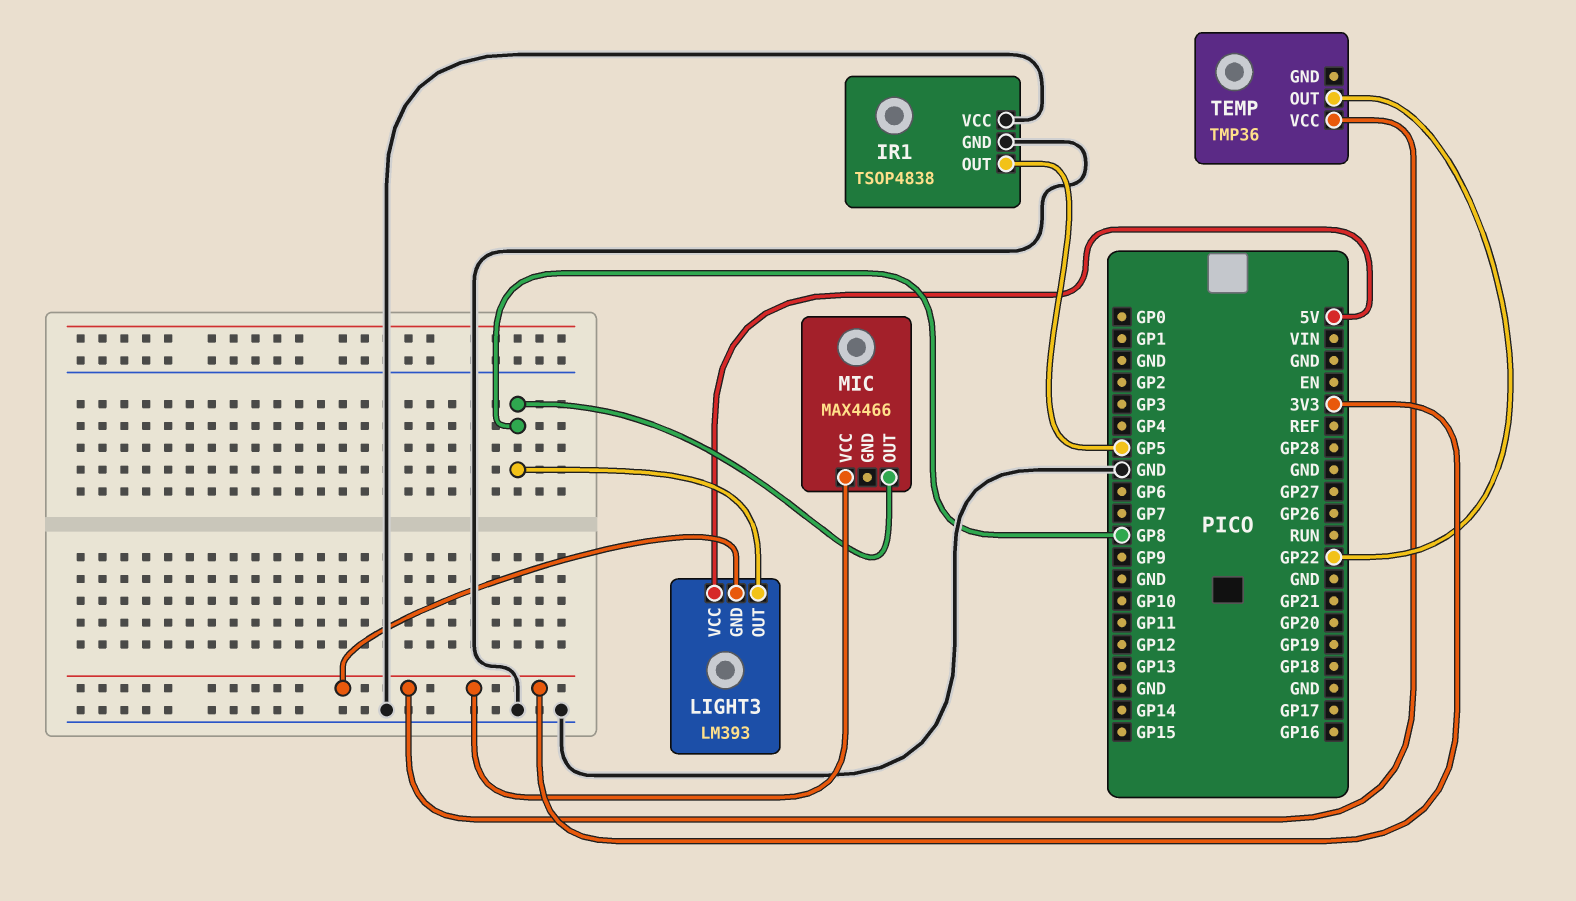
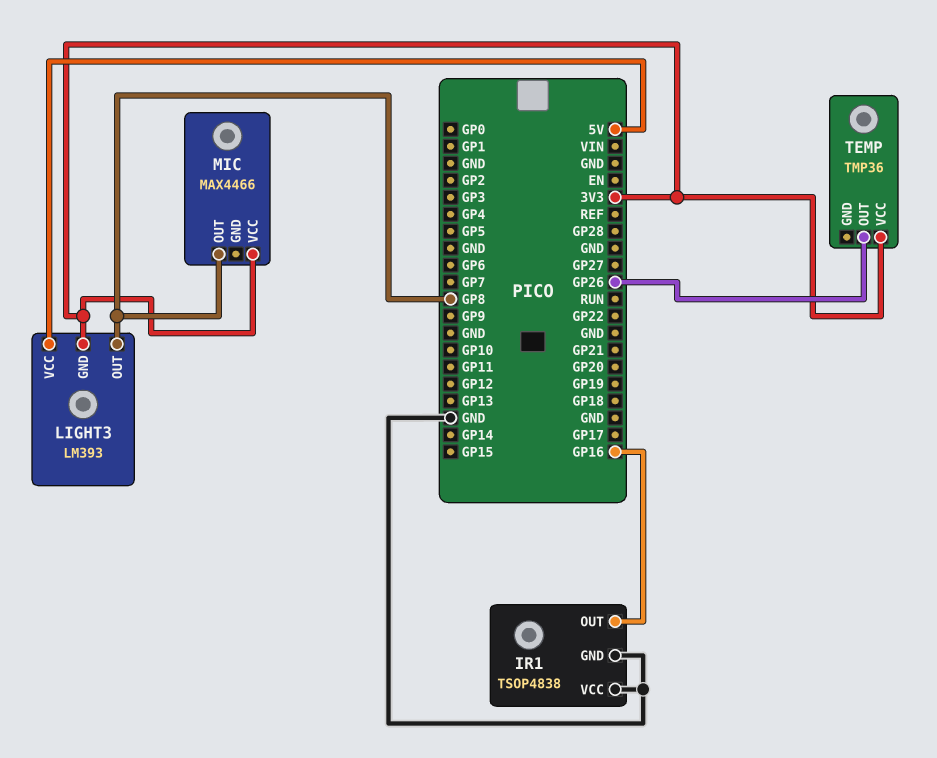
IR1 pin OUT: GP5 -> GP16
TEMP pin OUT: GP22 -> GP26

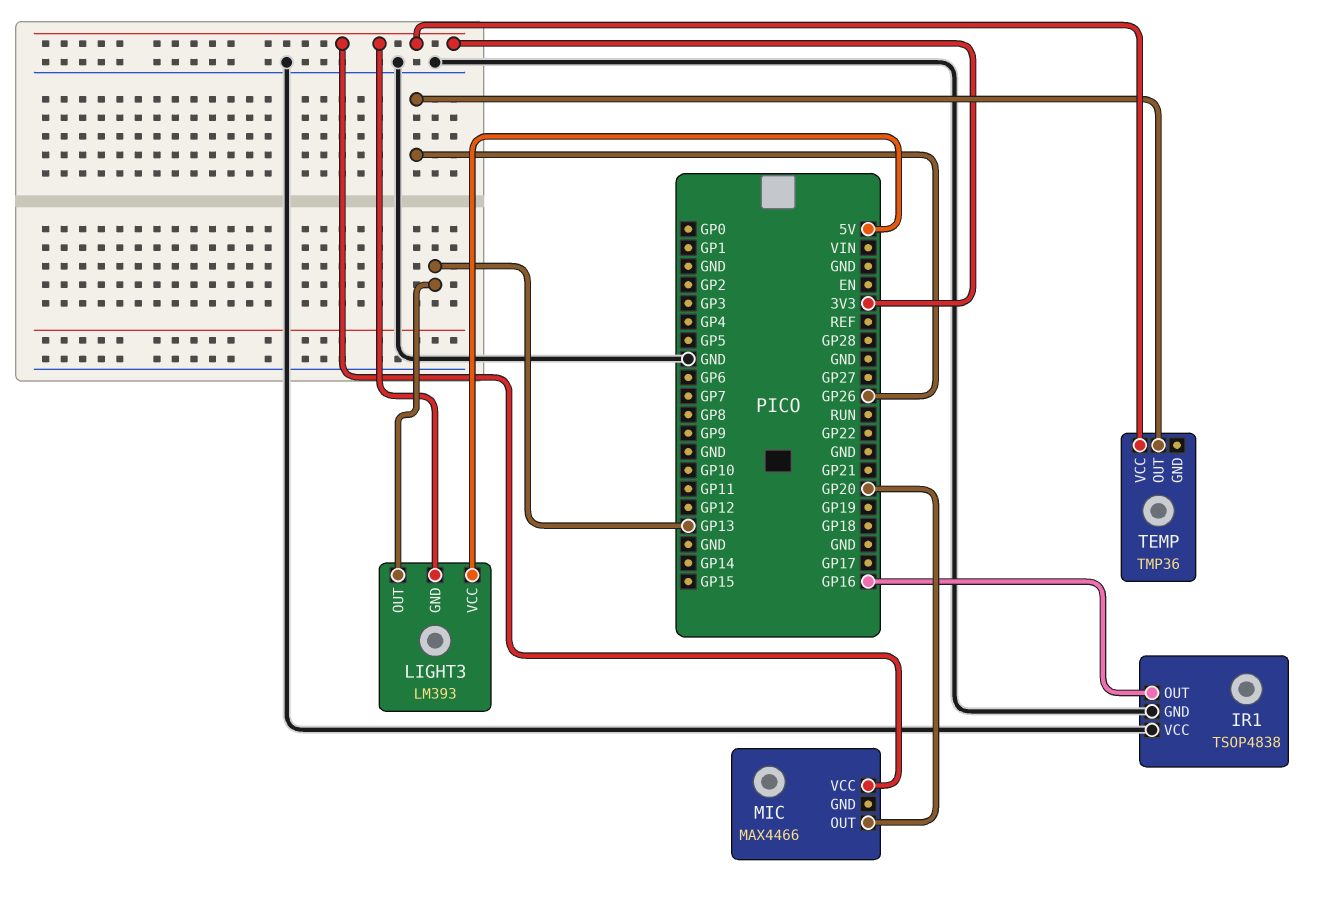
LIGHT3 pin OUT: GP8 -> GP13
MIC pin OUT: GP8 -> GP20

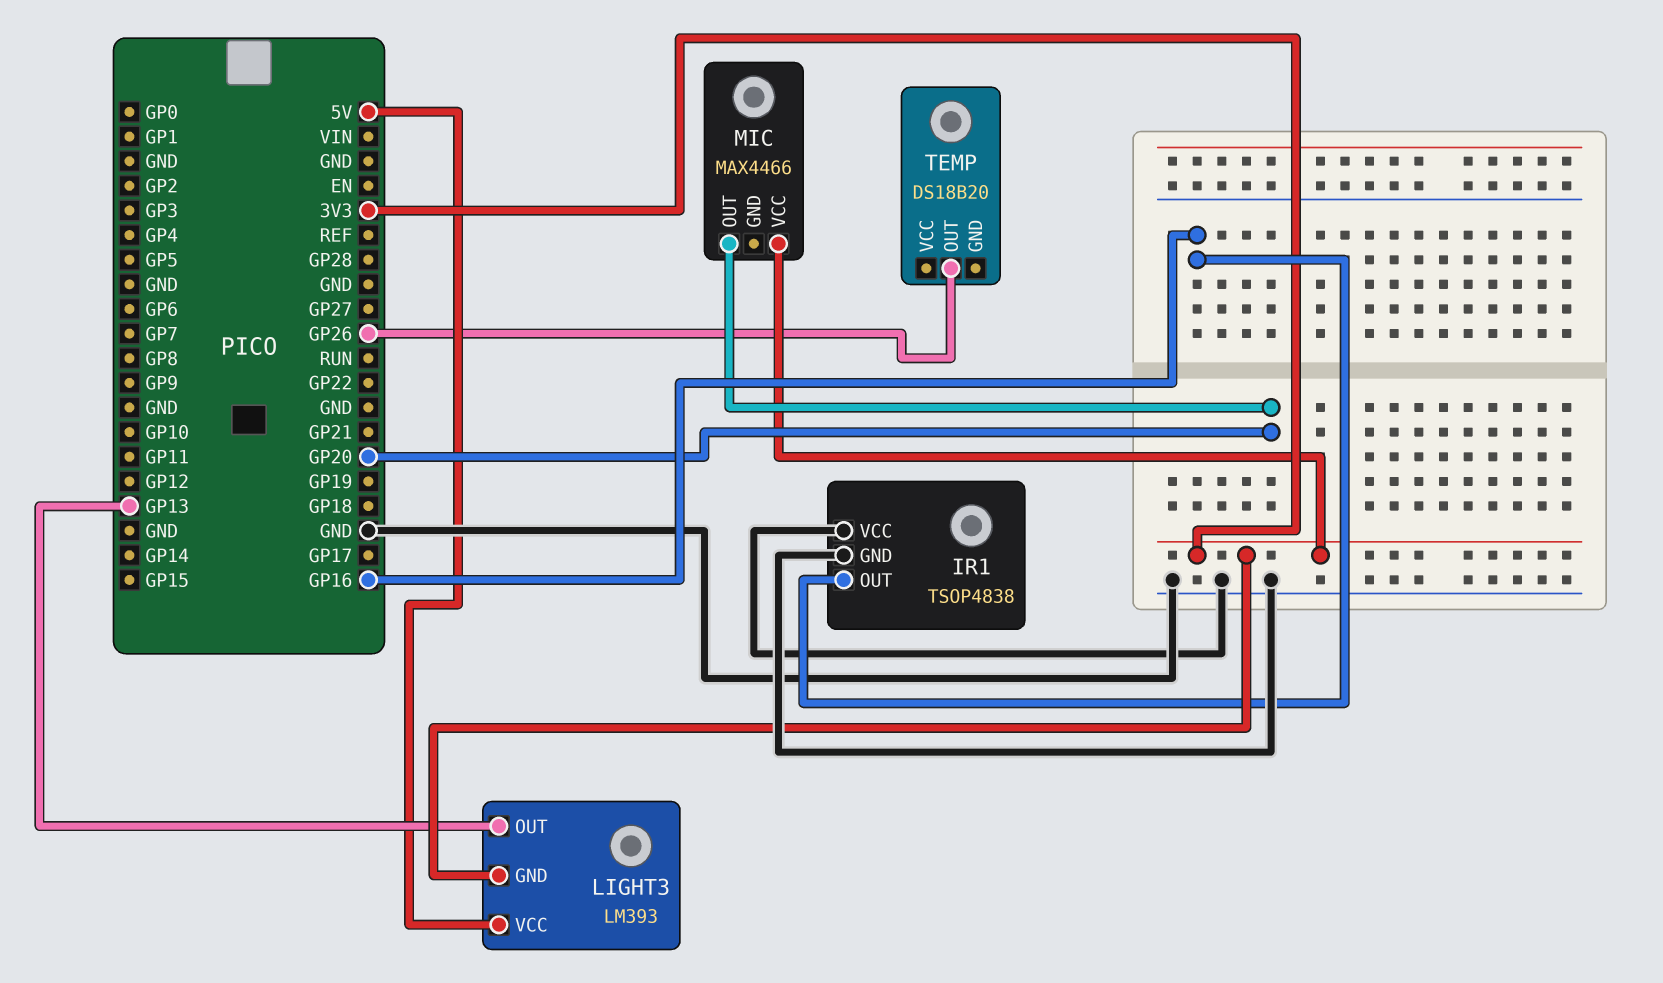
TEMP: TMP36 -> DS18B20
TEMP pin VCC: 3V3 -> none

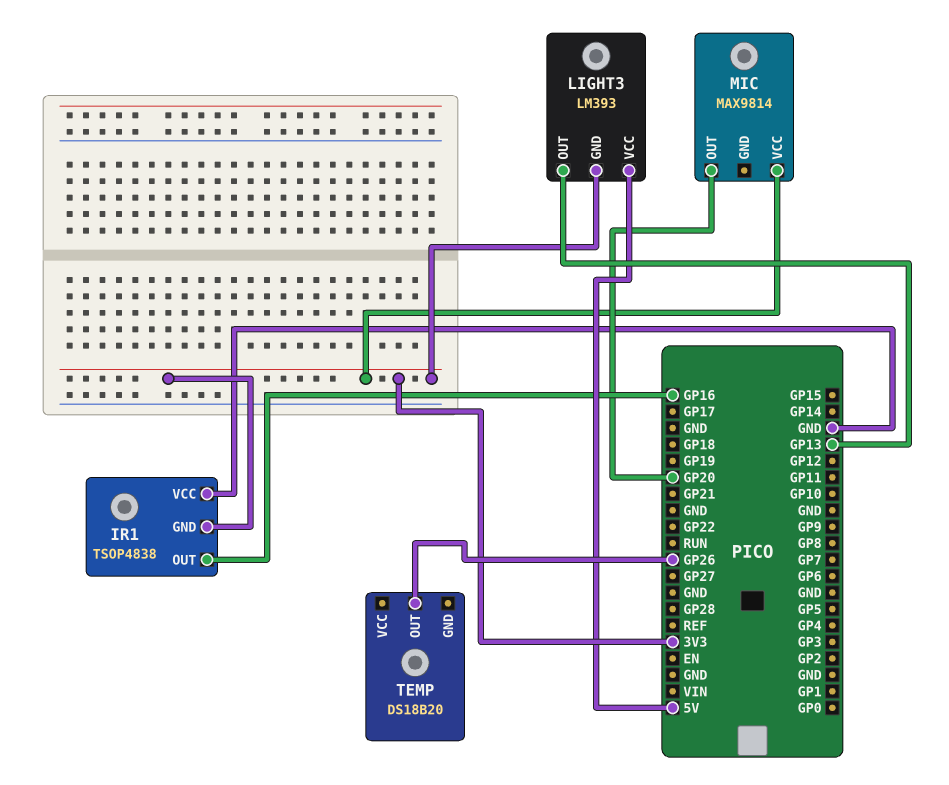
IR1 pin GND: GND -> 3V3
MIC: MAX4466 -> MAX9814

